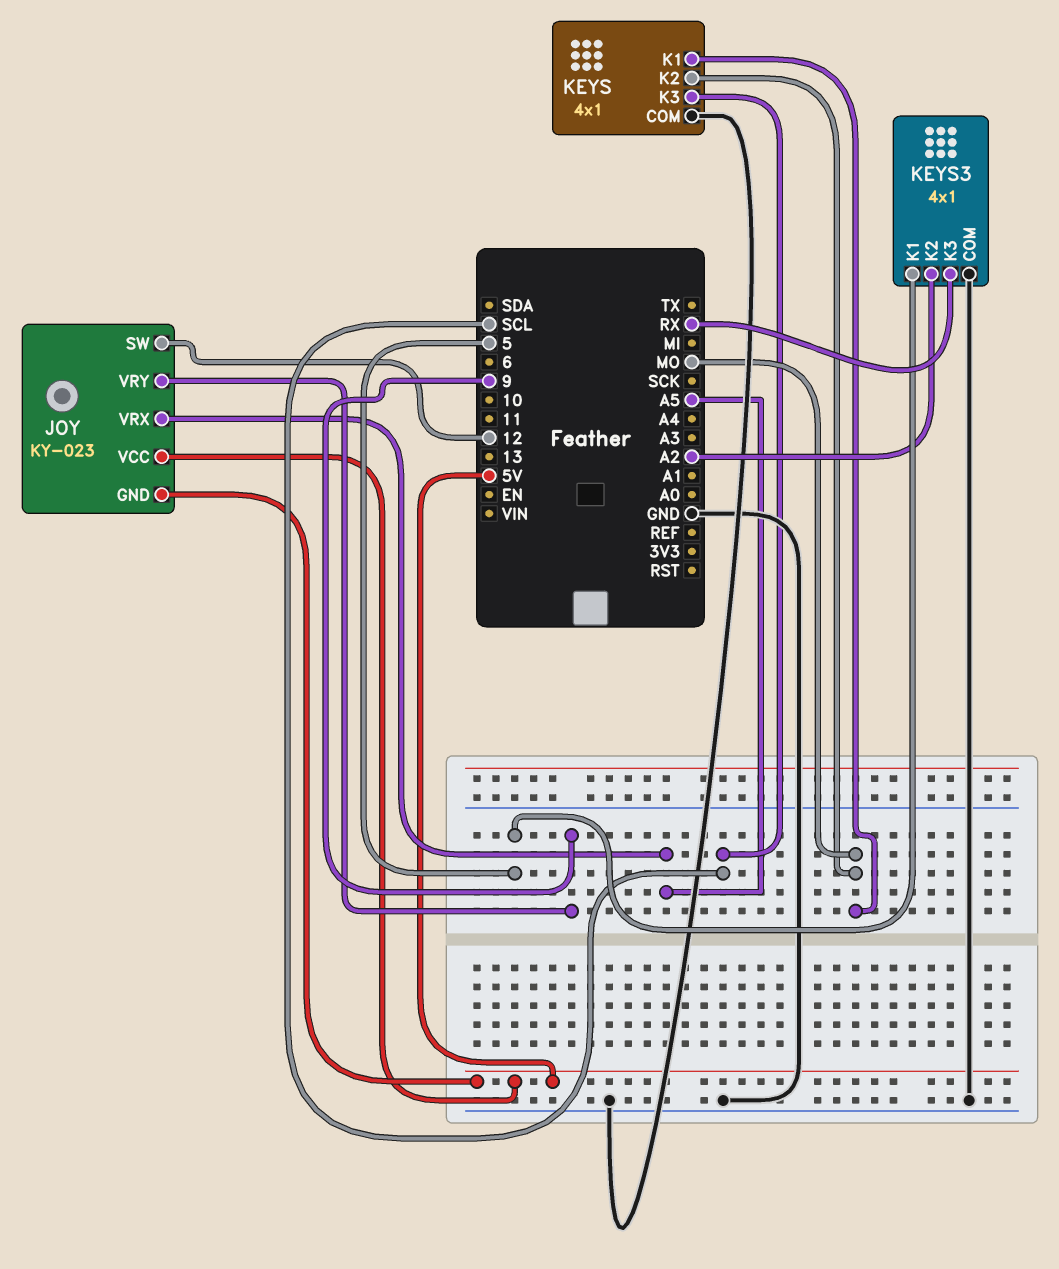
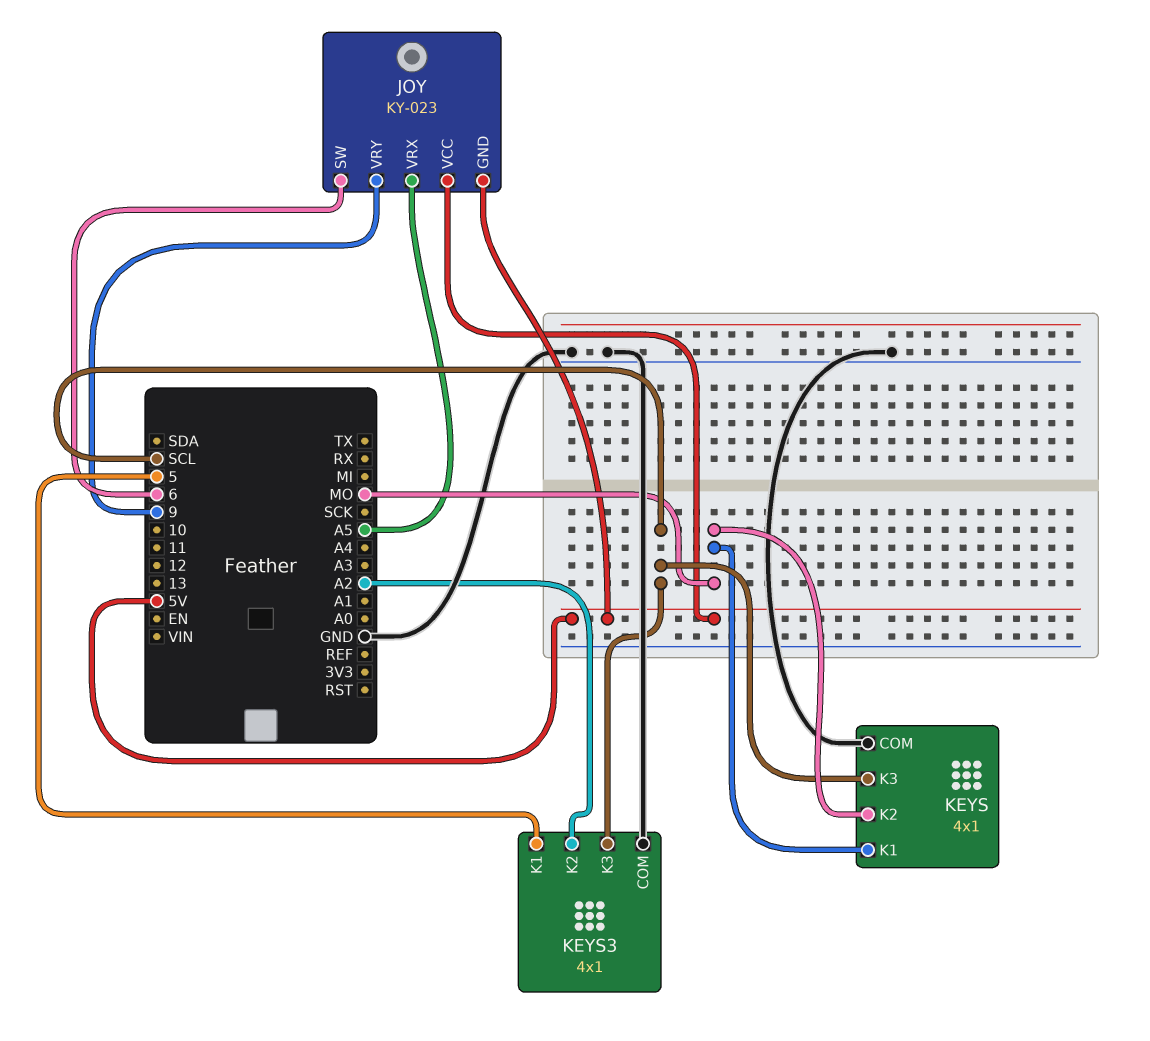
JOY pin SW: 12 -> 6
KEYS3 pin K3: RX -> SCL

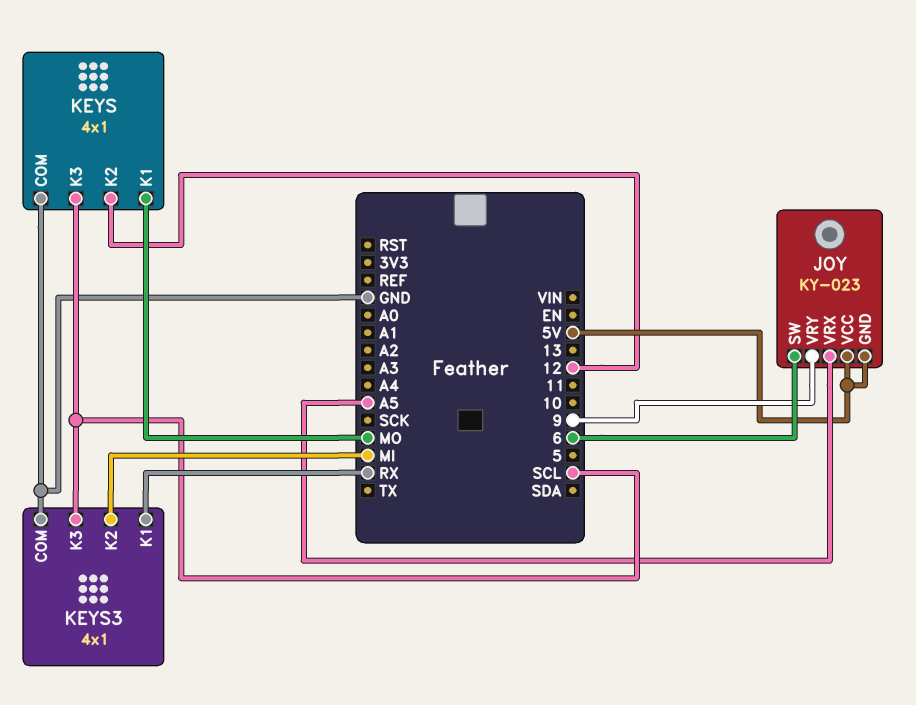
KEYS pin K2: MO -> 12
KEYS3 pin K1: 5 -> RX
KEYS3 pin K2: A2 -> MI

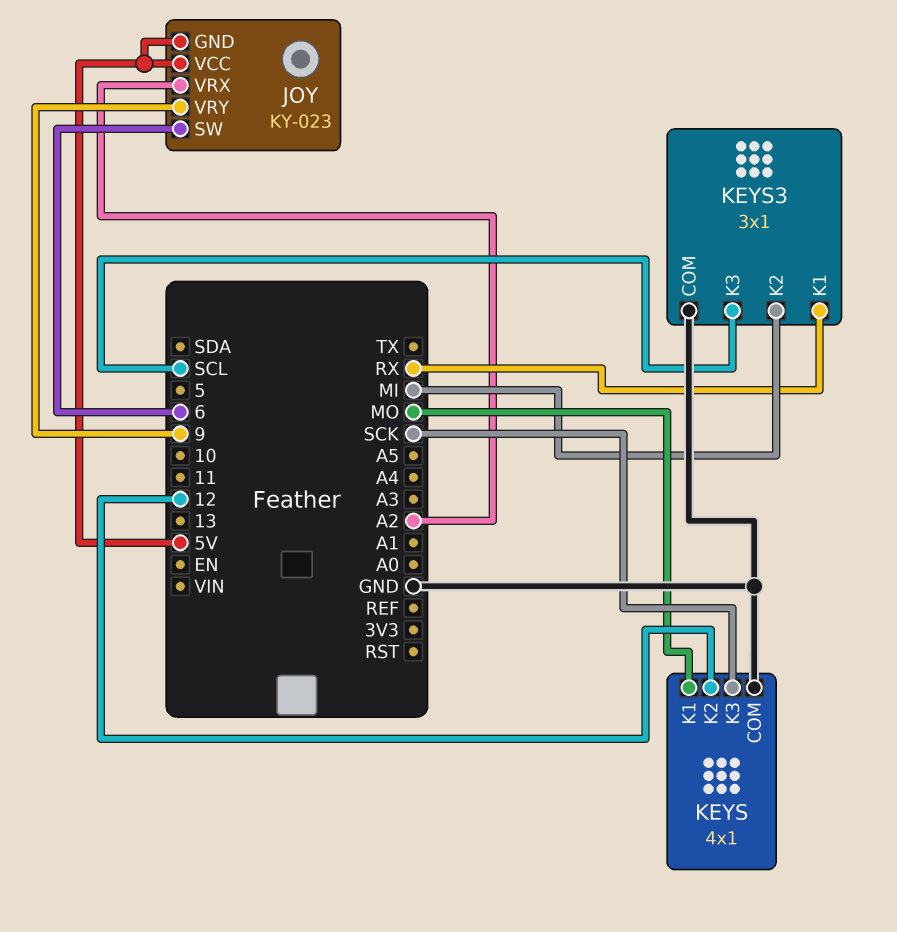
JOY pin VRX: A5 -> A2
KEYS pin K3: SCL -> SCK
KEYS3: 4x1 -> 3x1

